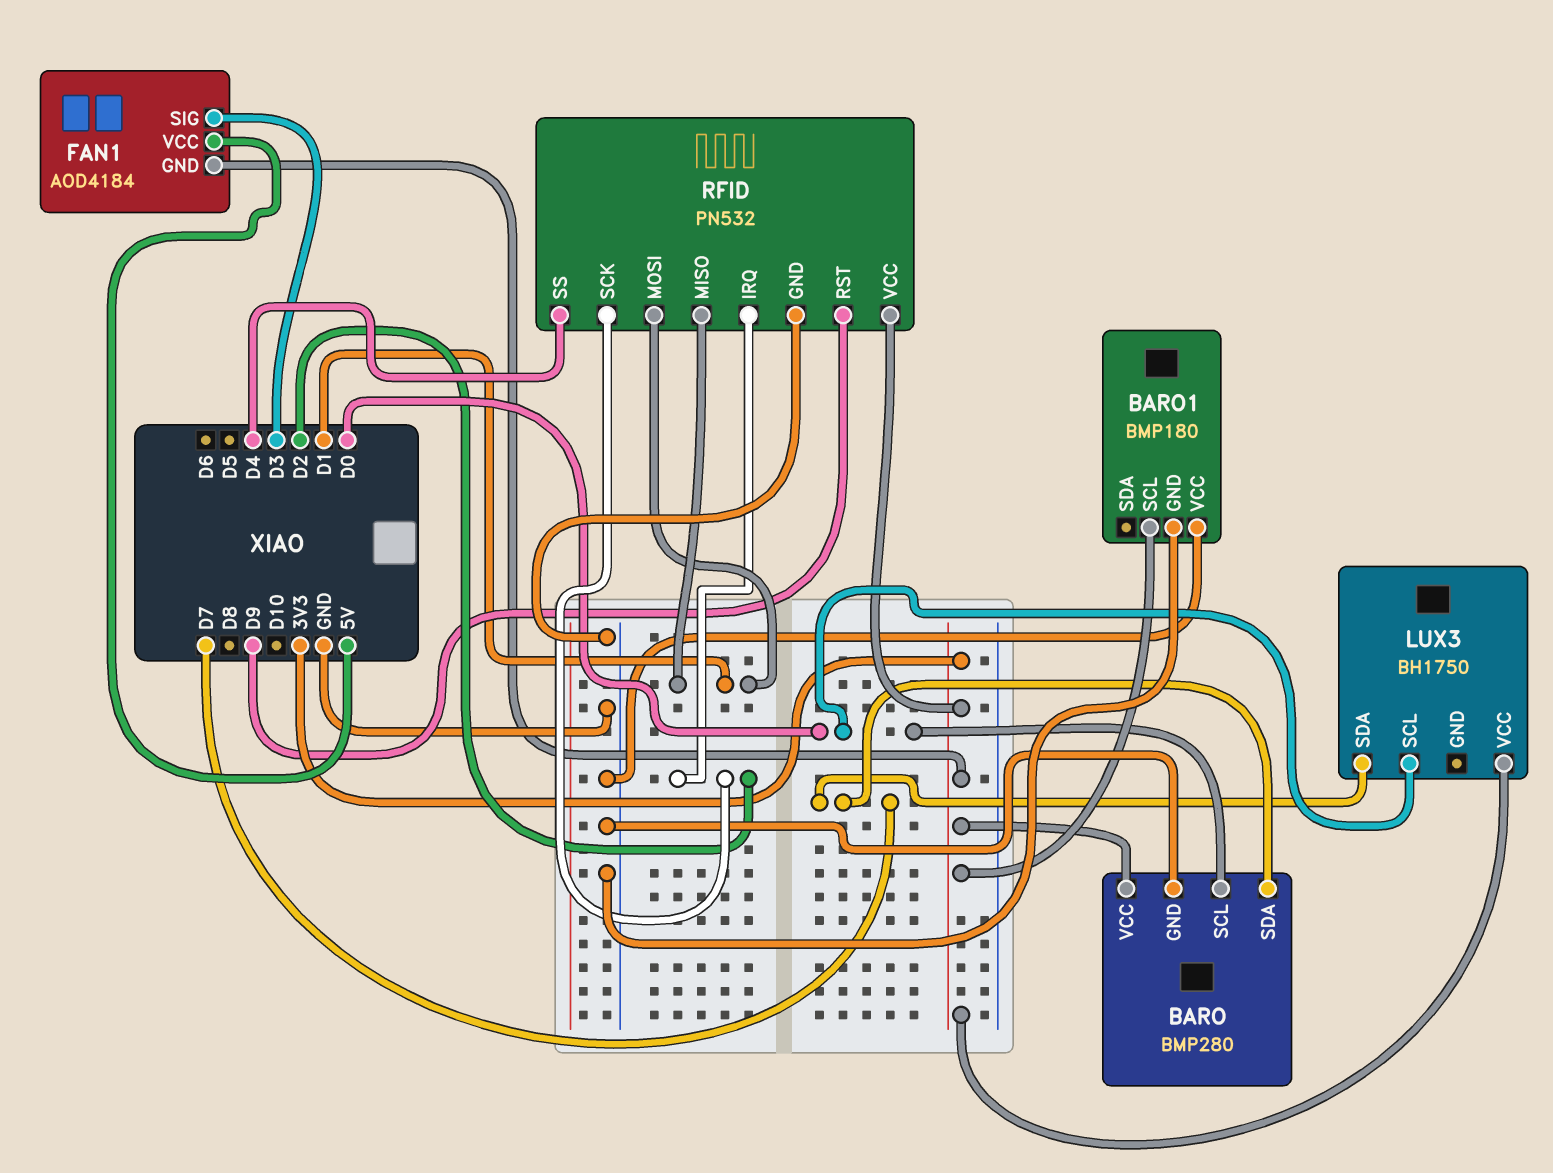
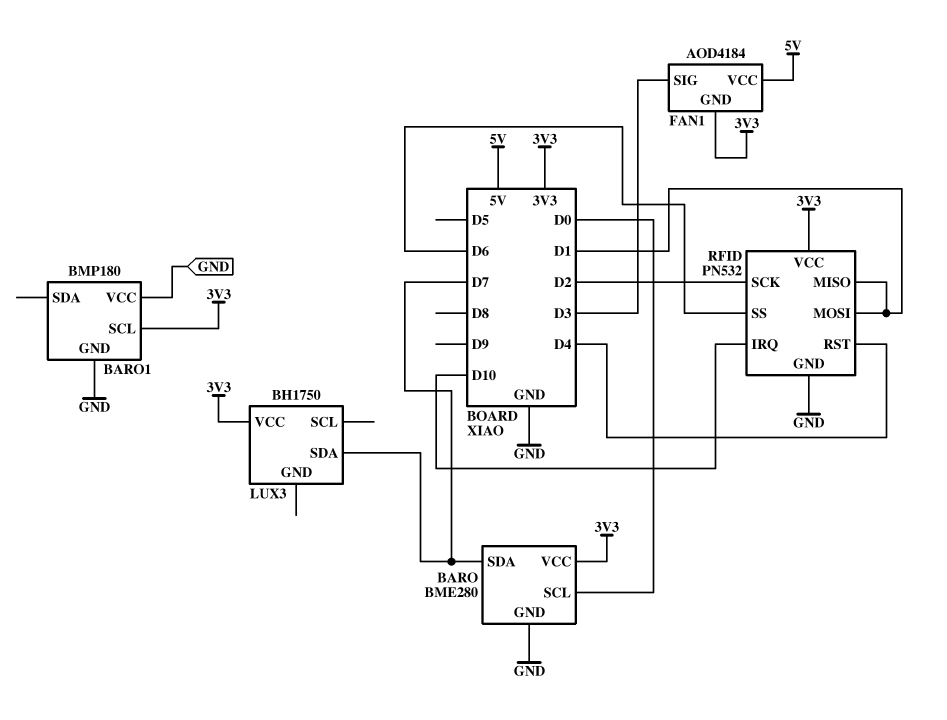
BARO: BMP280 -> BME280
LUX3 pin SCL: D0 -> none
RFID pin IRQ: D2 -> D10
RFID pin RST: D9 -> D4
RFID pin SS: D4 -> D6

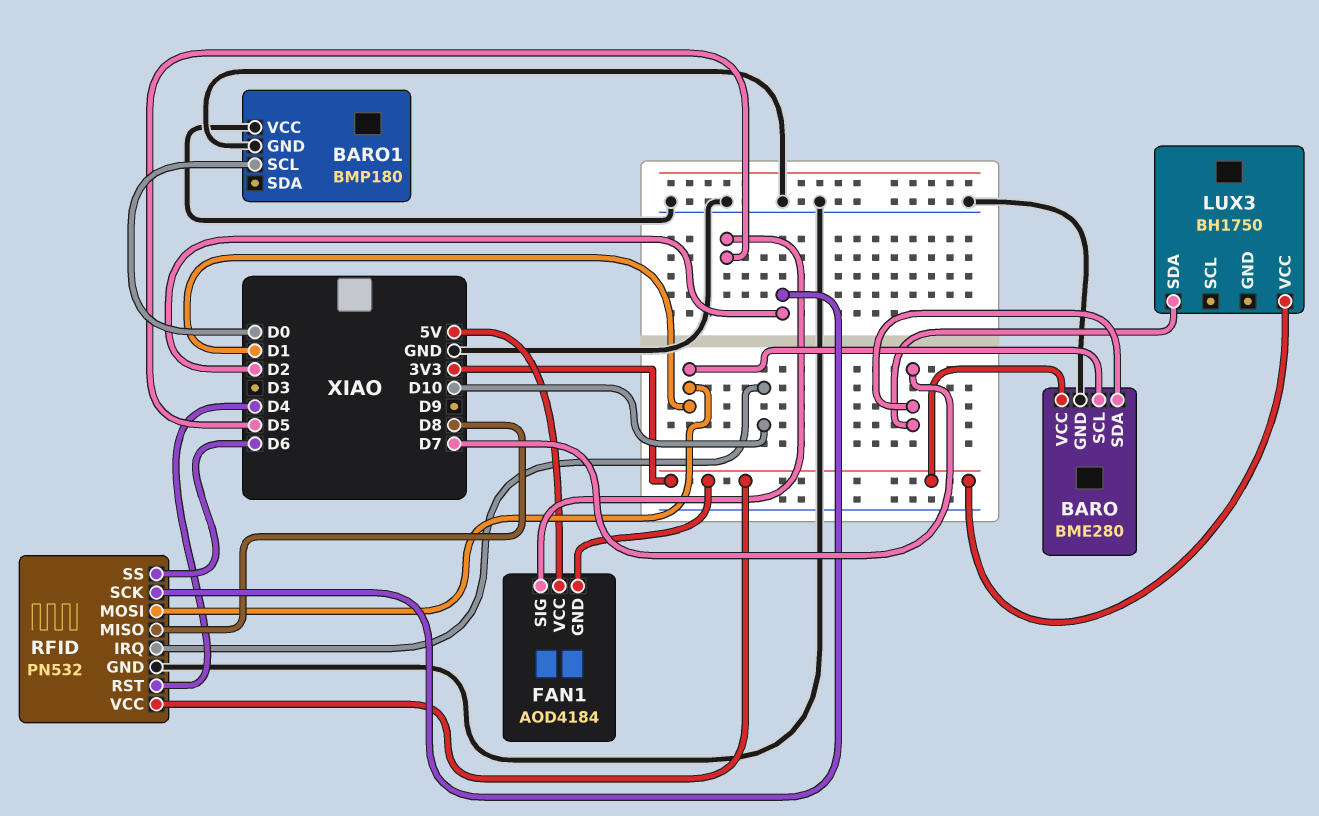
BARO pin SCL: D0 -> D1
BARO1 pin SCL: 3V3 -> D0
FAN1 pin SIG: D3 -> D5
RFID pin MISO: D1 -> D8

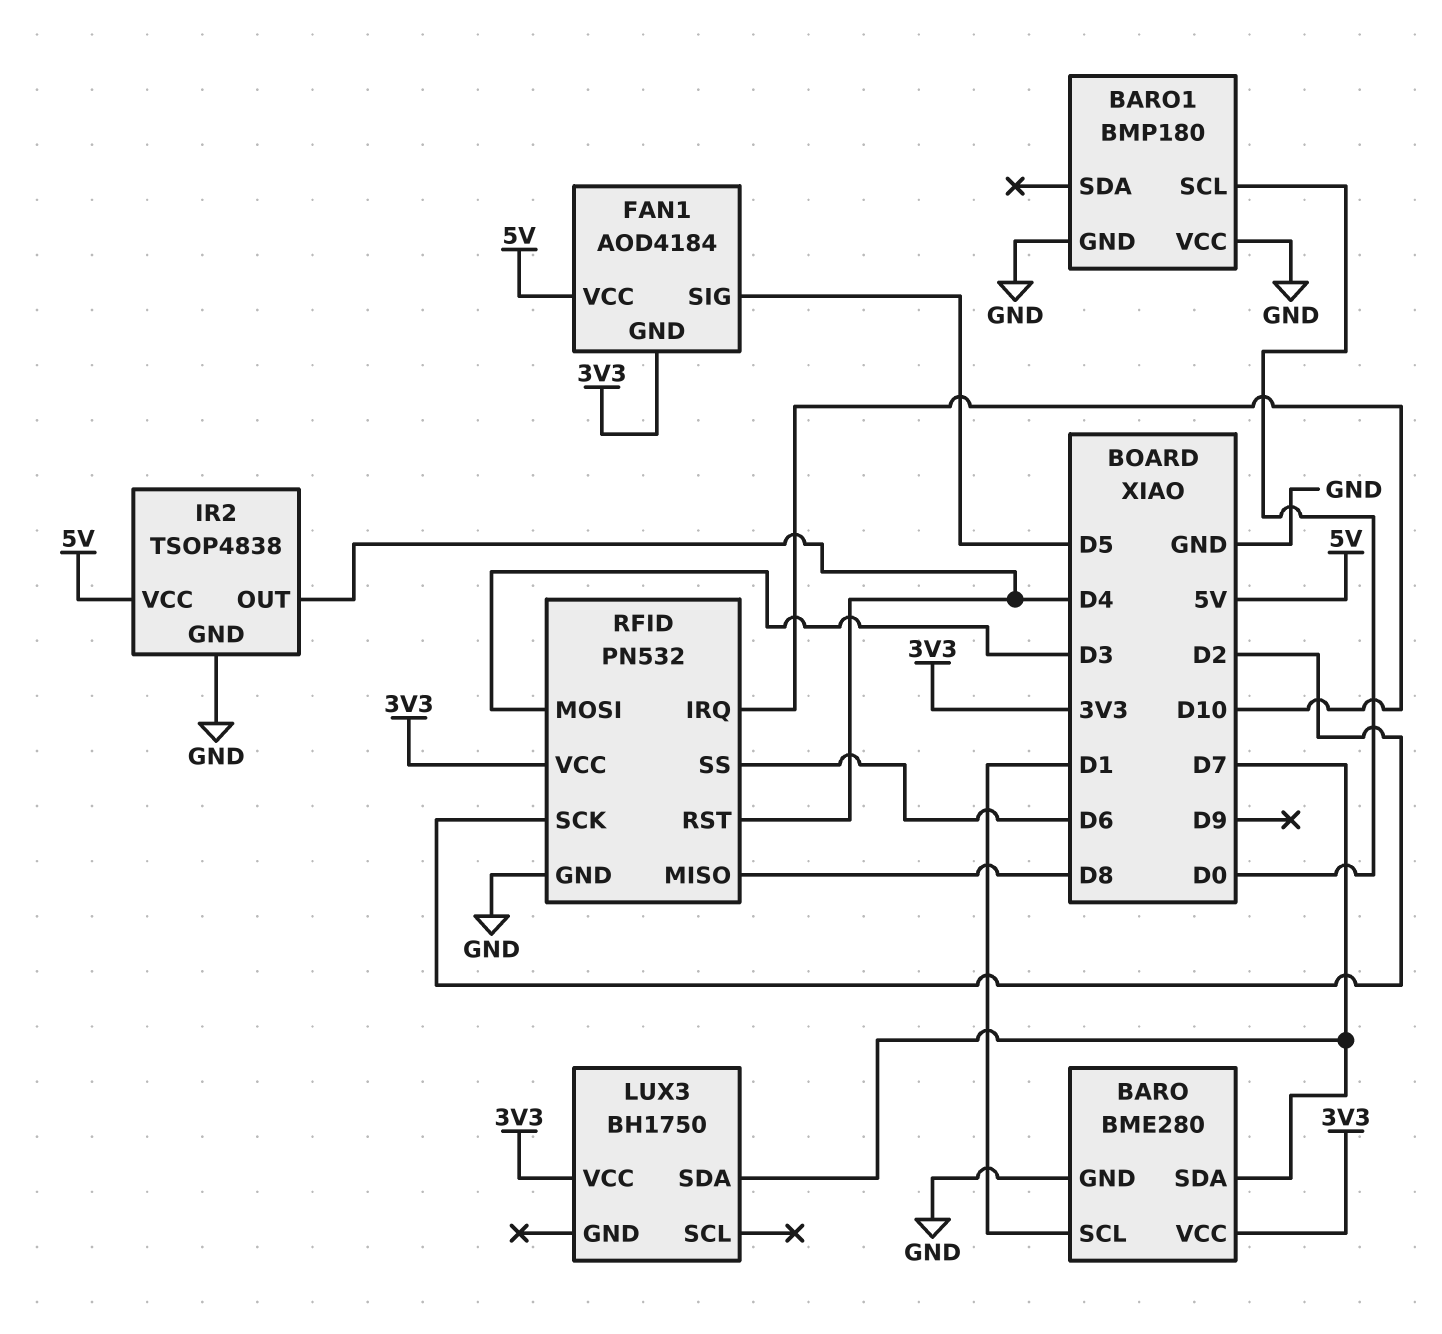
IR2: none -> TSOP4838
IR2 pin GND: none -> GND
IR2 pin OUT: none -> D4
IR2 pin VCC: none -> 5V
RFID pin MOSI: D1 -> D3

